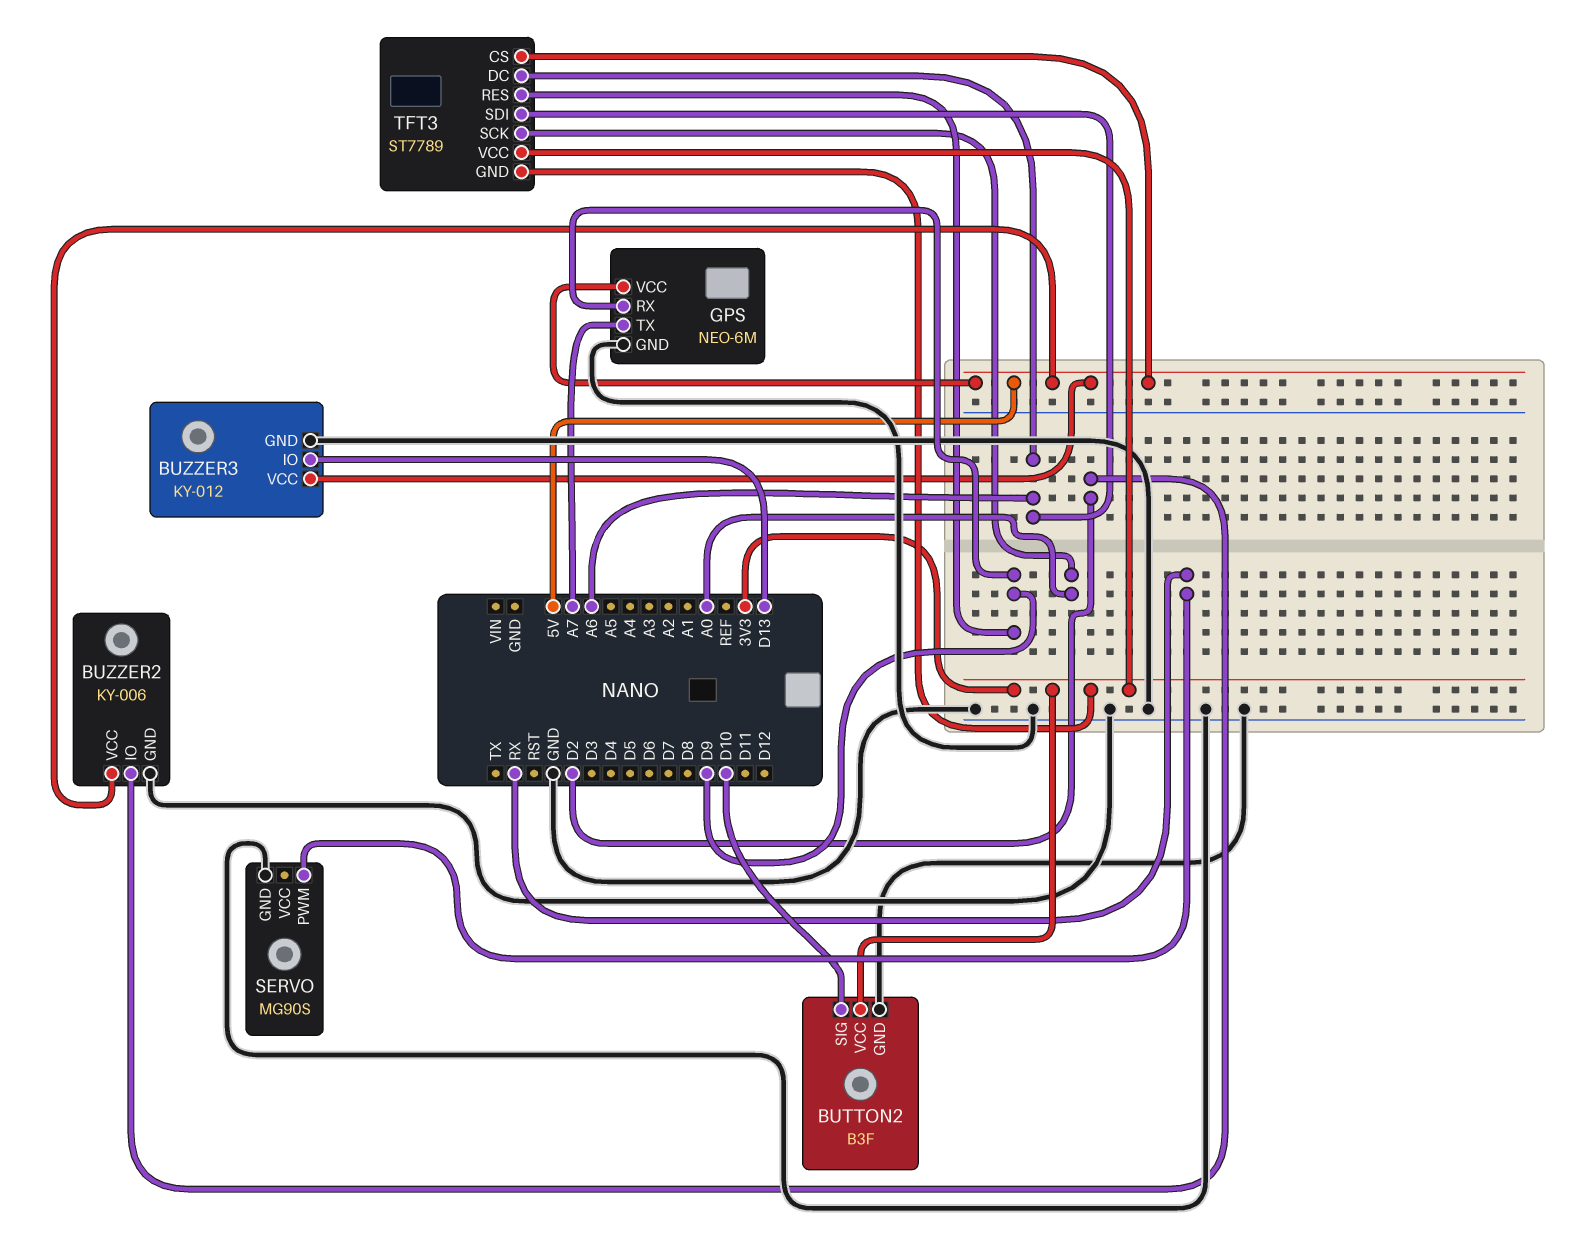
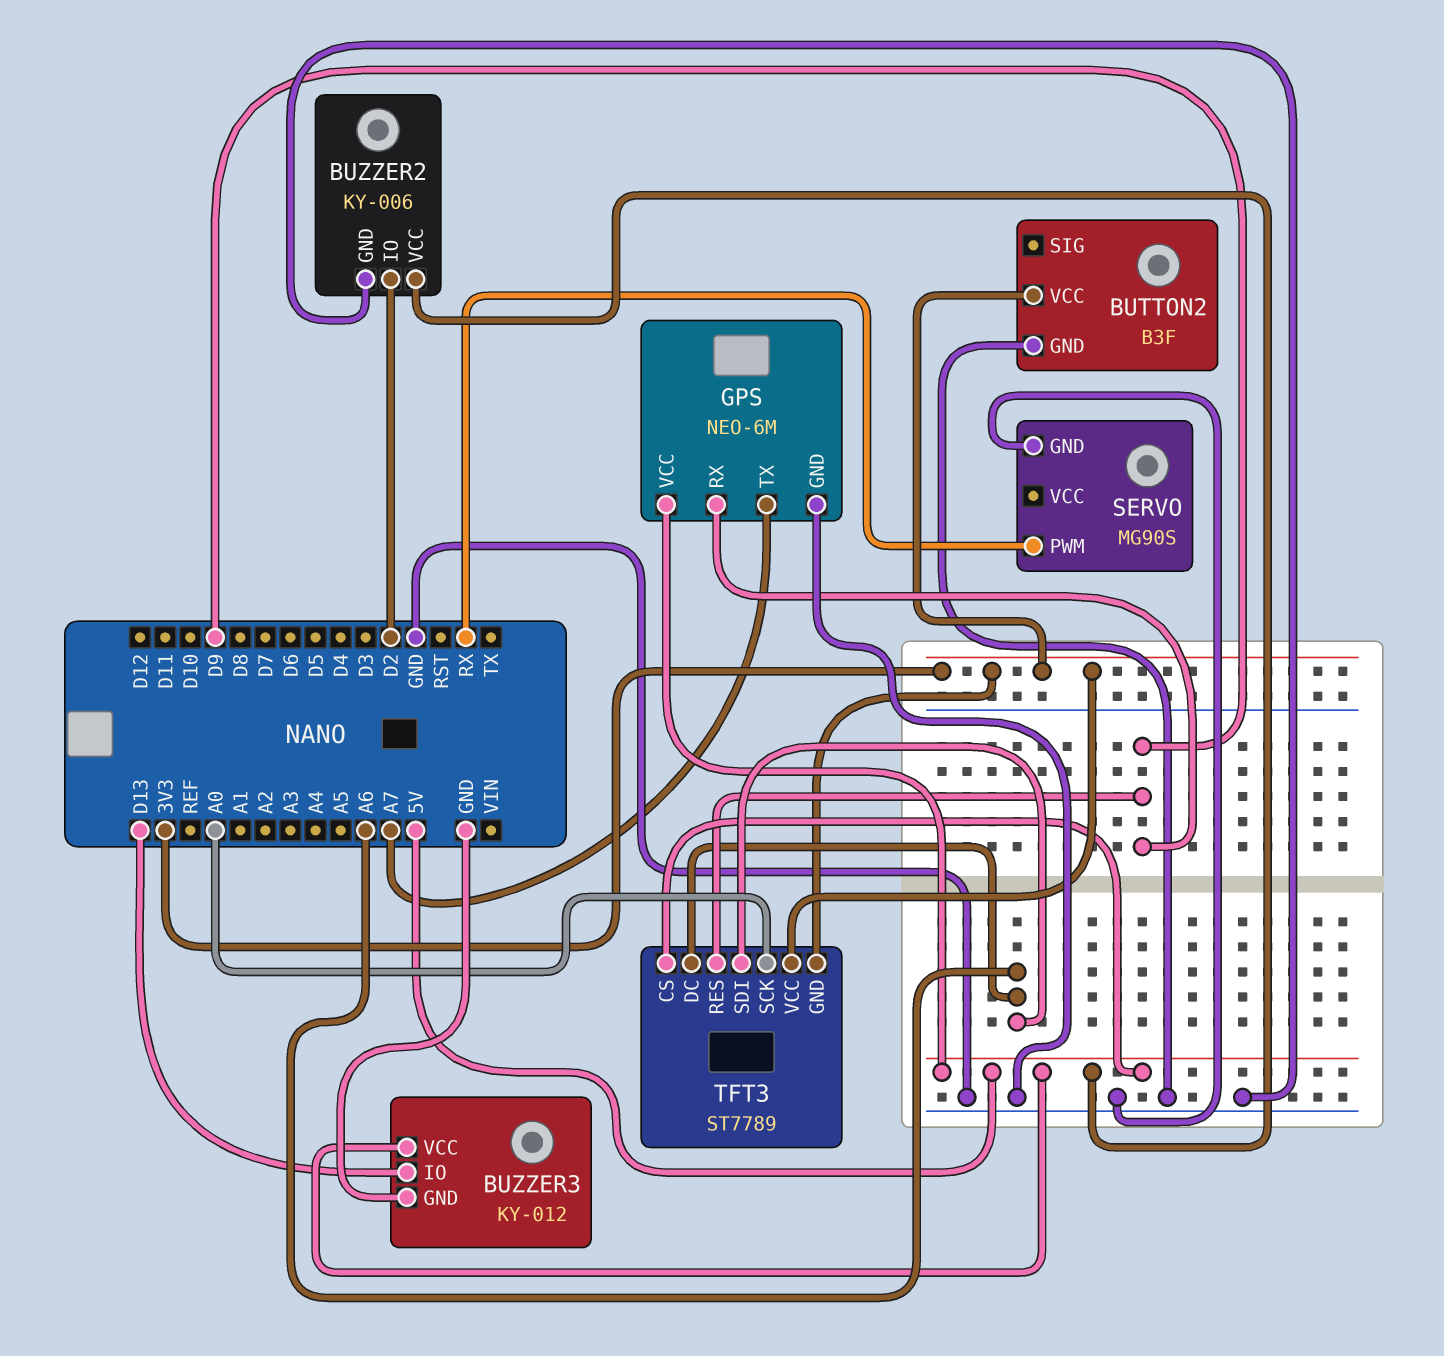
BUTTON2 pin SIG: D10 -> none

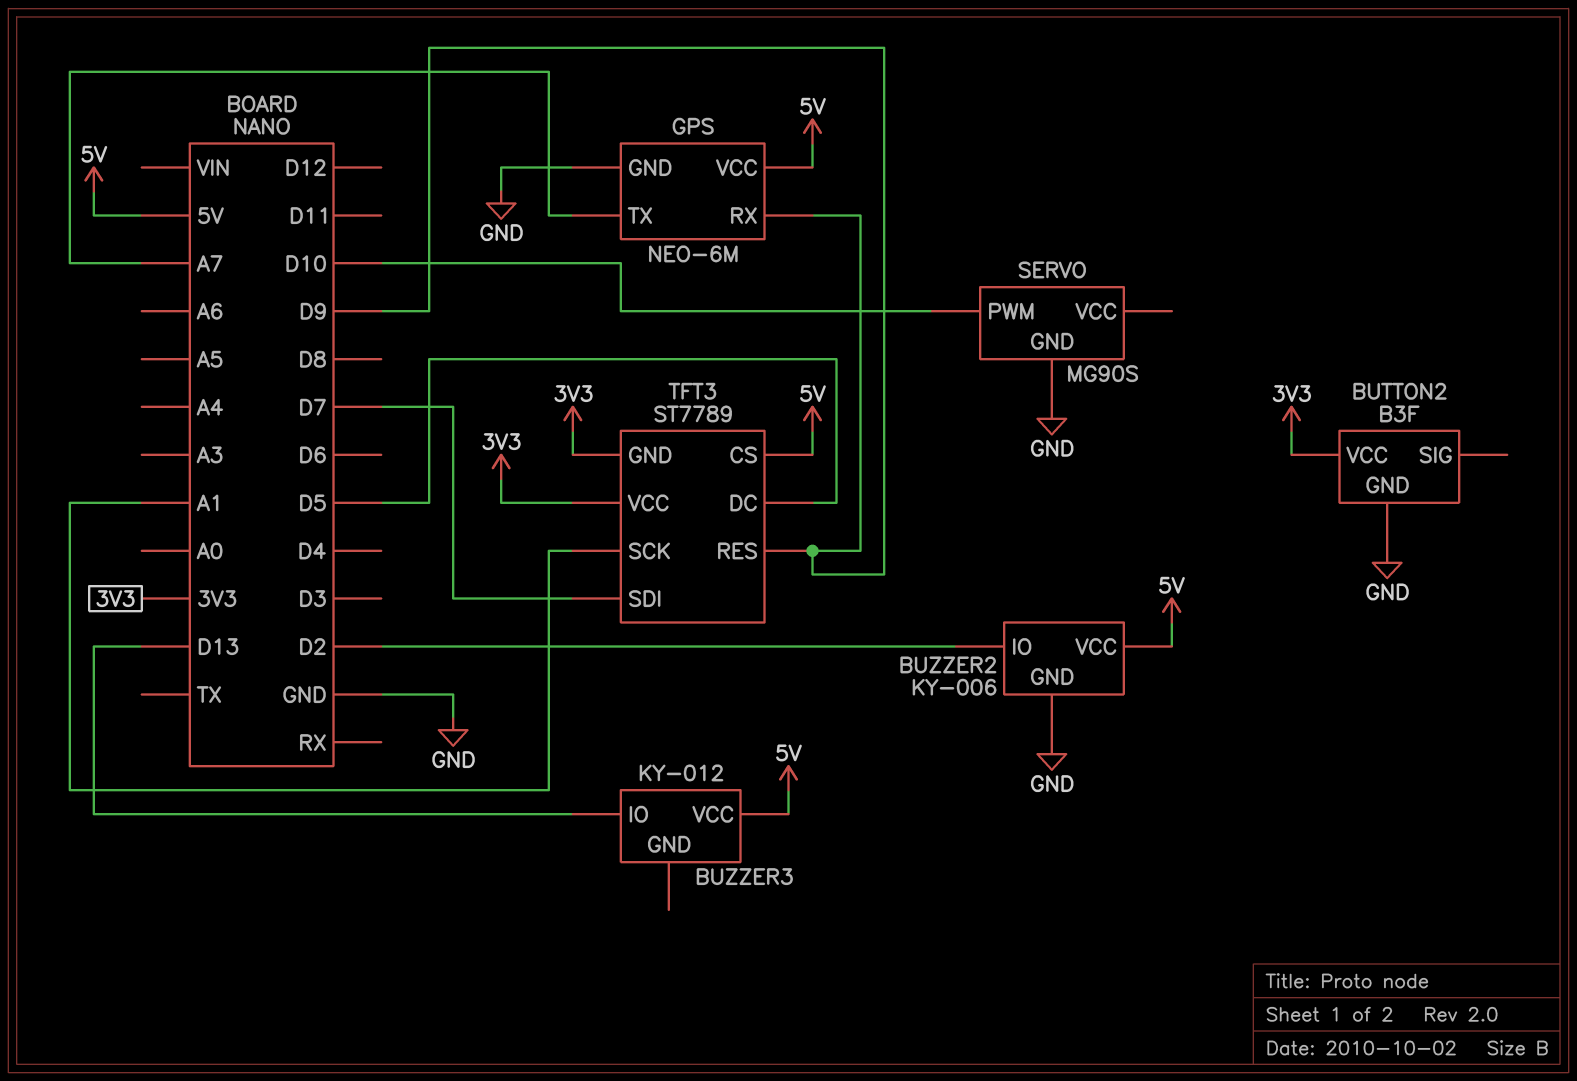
BUZZER3 pin GND: GND -> none
SERVO pin PWM: RX -> D10
TFT3 pin DC: A6 -> D5
TFT3 pin SCK: A0 -> A1
TFT3 pin SDI: A6 -> D7

